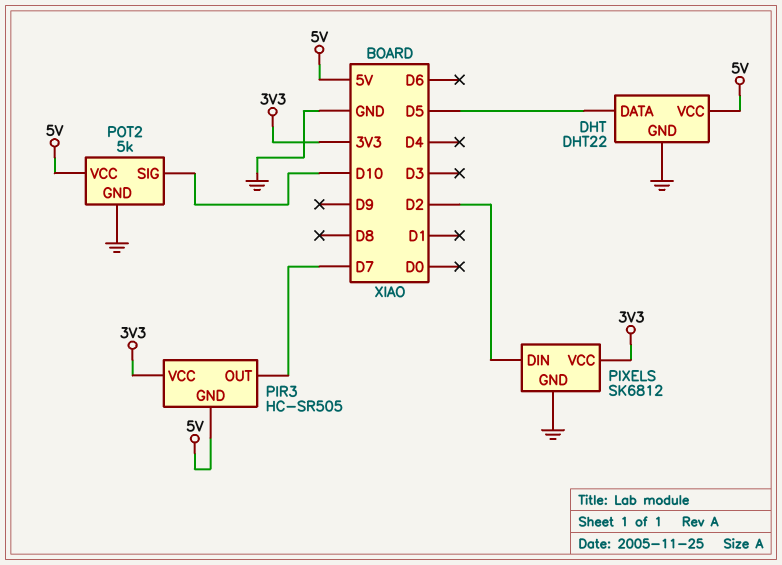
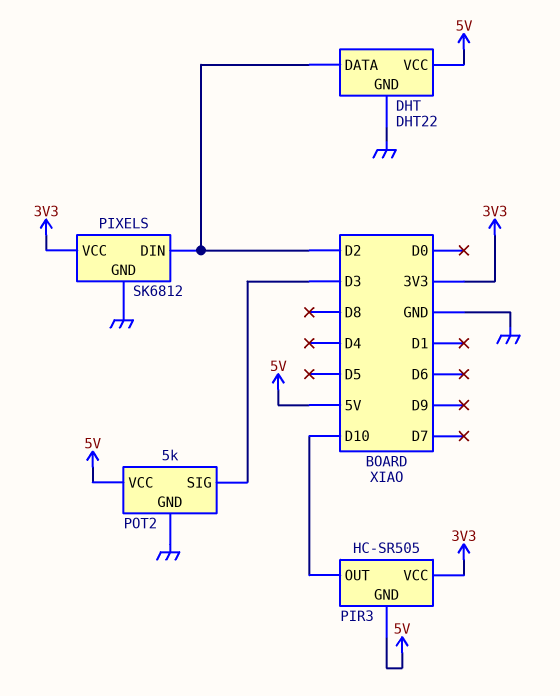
DHT pin DATA: D5 -> D2
PIR3 pin OUT: D7 -> D10
POT2 pin SIG: D10 -> D3

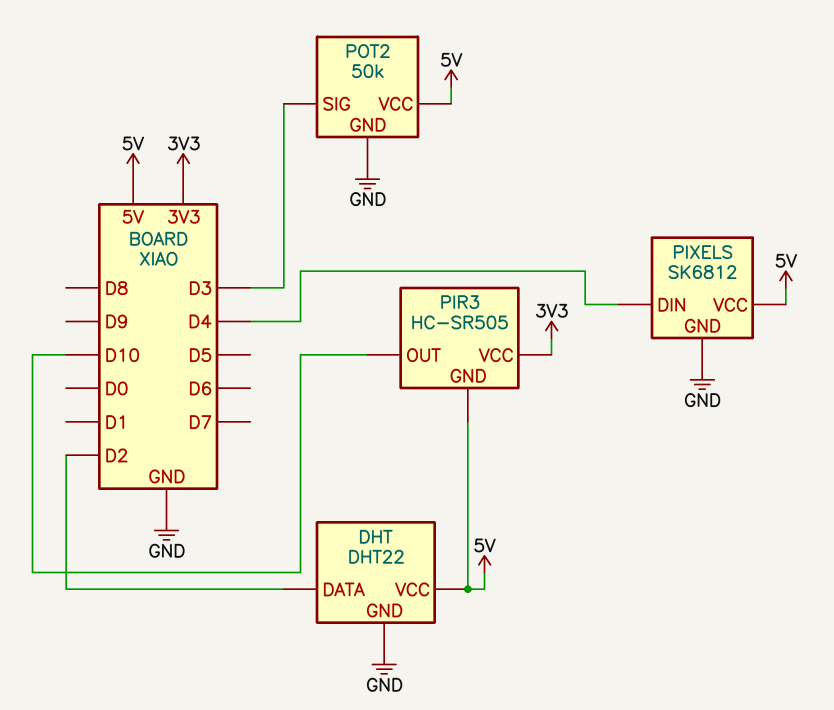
PIXELS pin DIN: D2 -> D4
PIXELS pin VCC: 3V3 -> 5V
POT2: 5k -> 50k

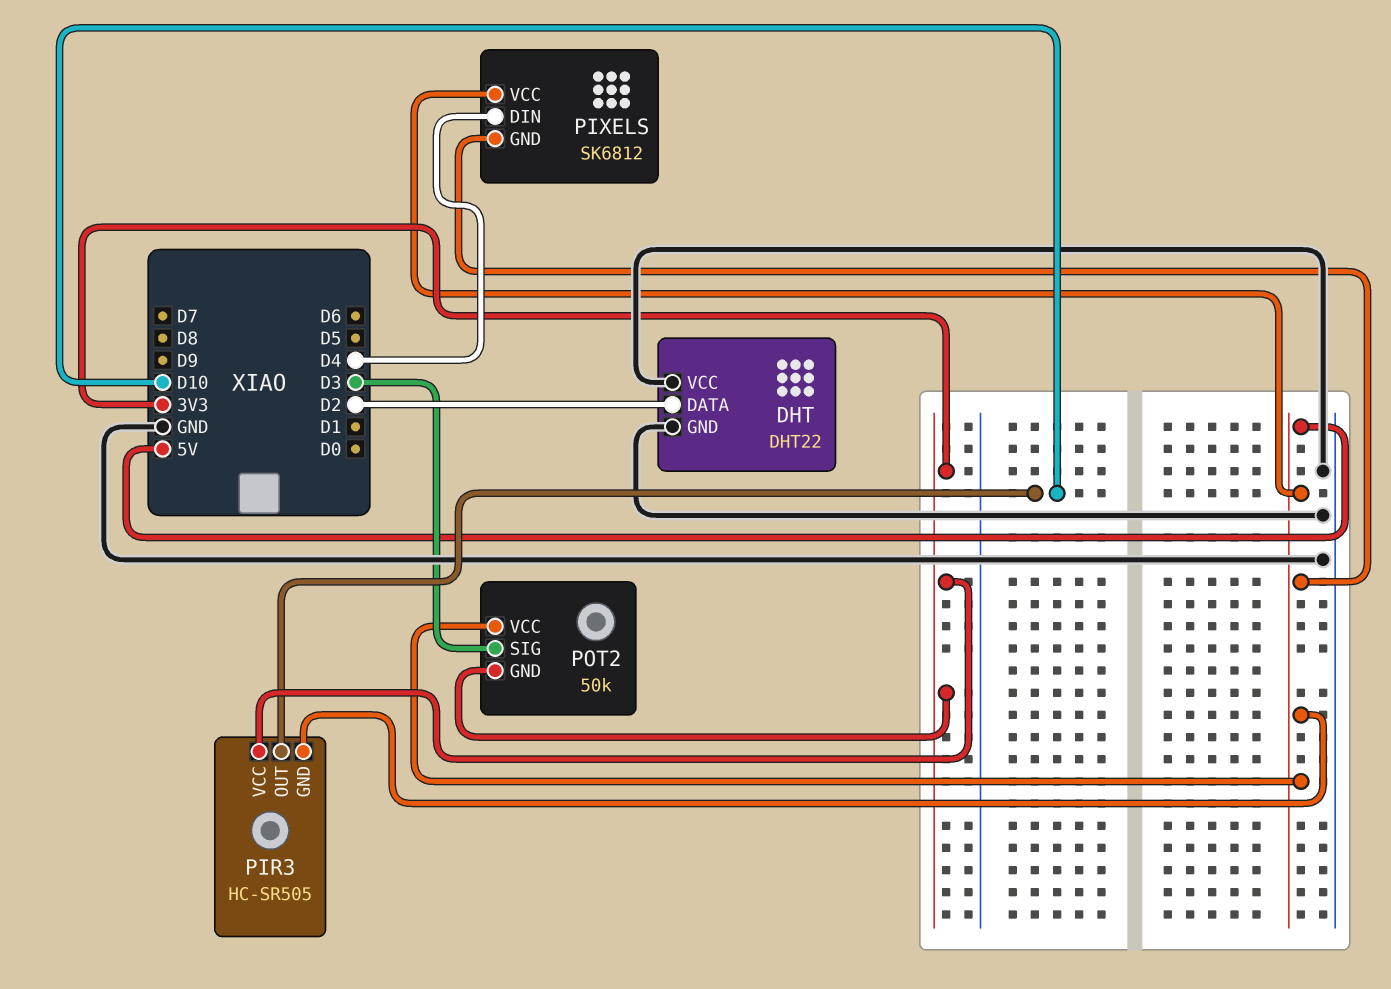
DHT pin VCC: 5V -> GND
PIXELS pin GND: GND -> 5V
POT2 pin GND: GND -> 3V3

